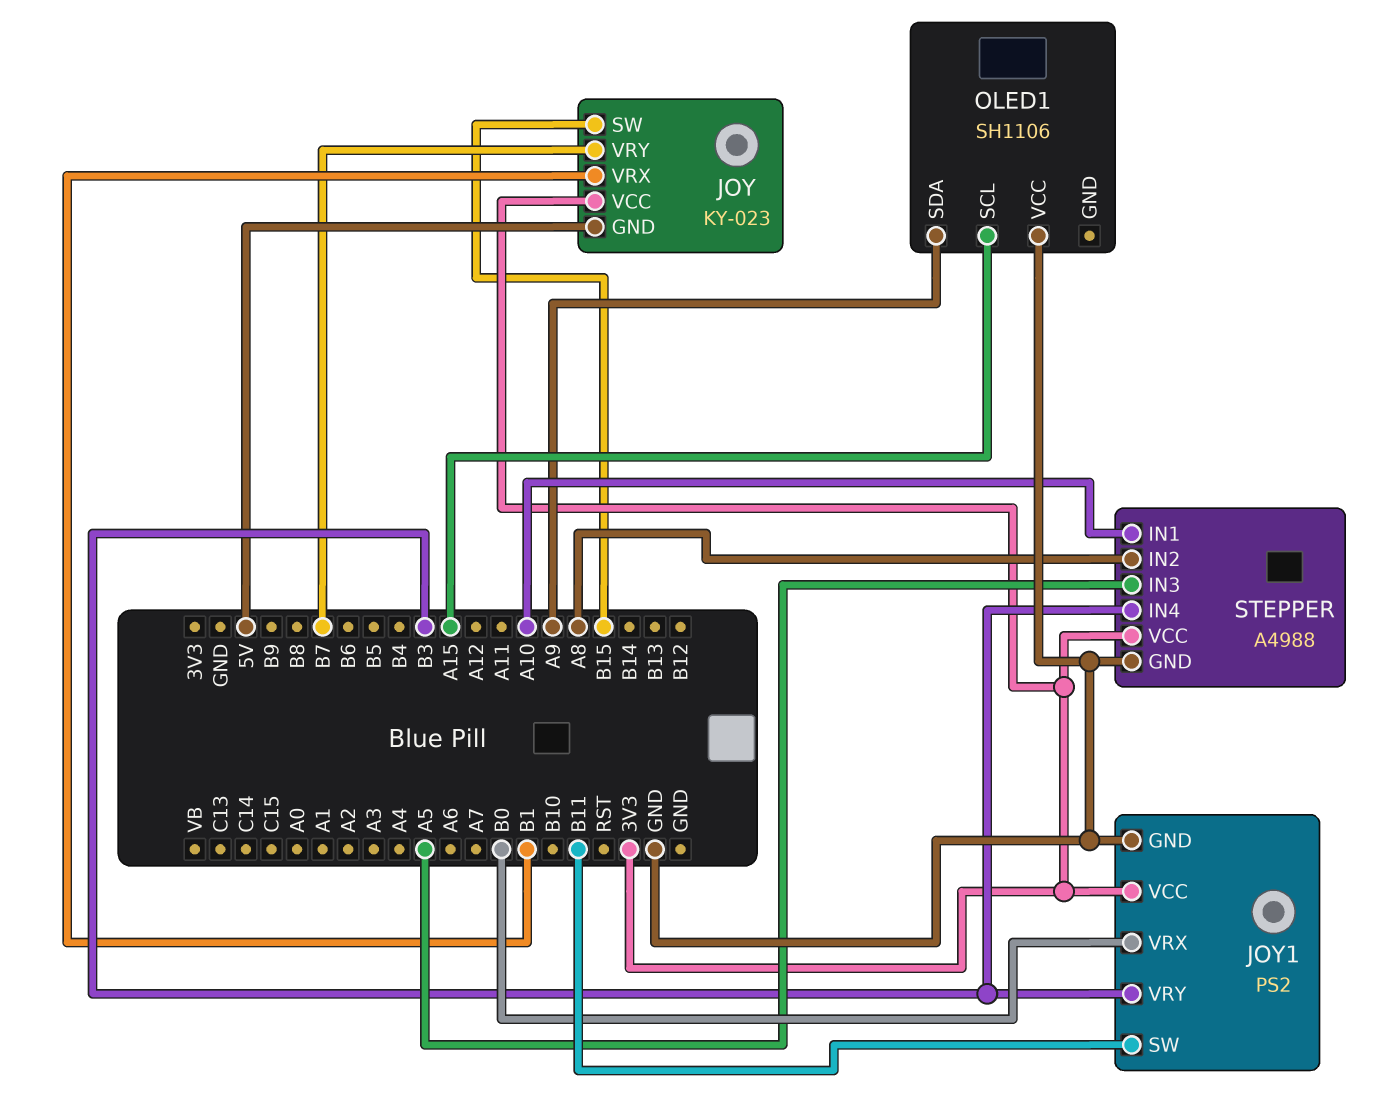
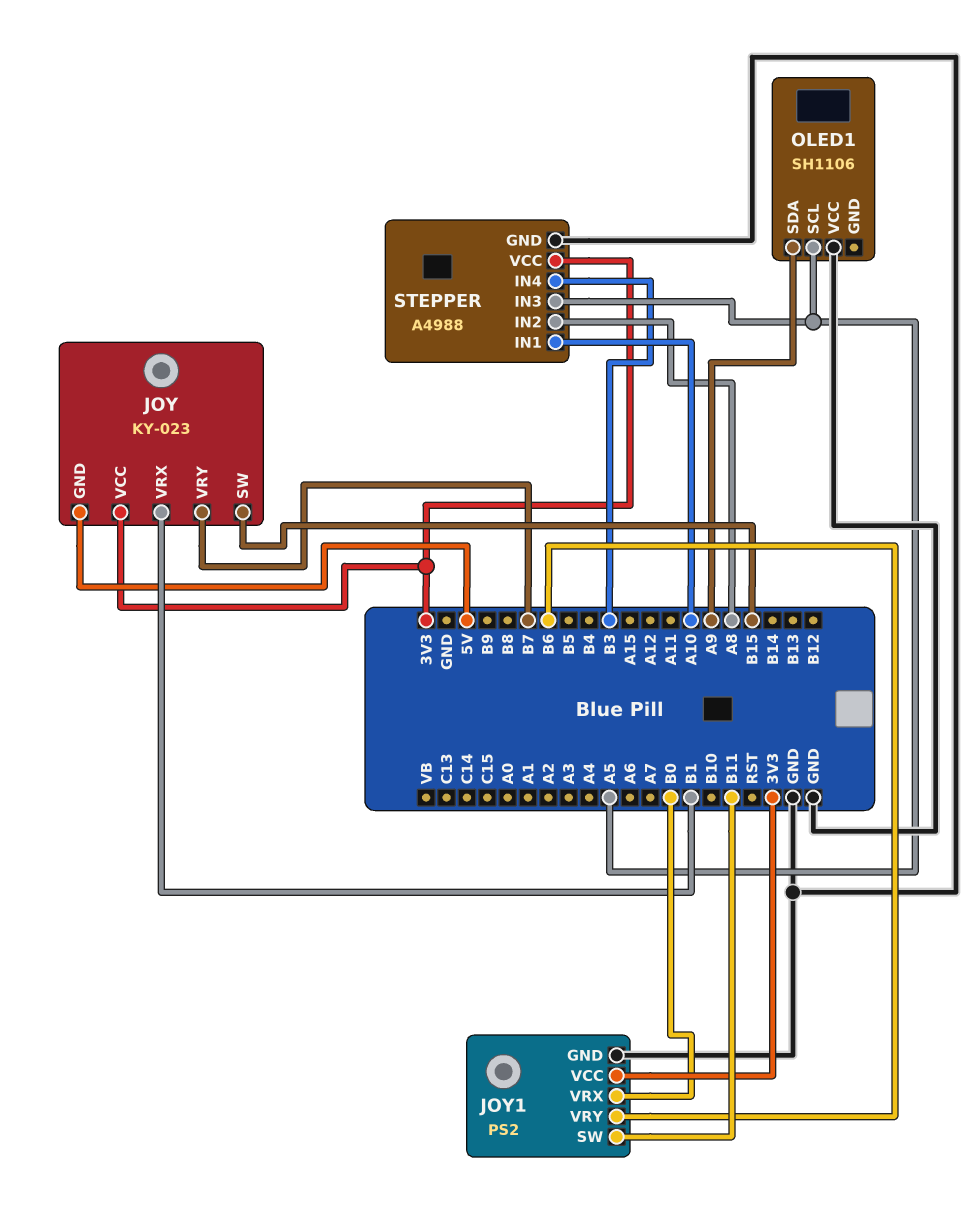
JOY1 pin VRY: B3 -> B6
OLED1 pin SCL: A15 -> A5

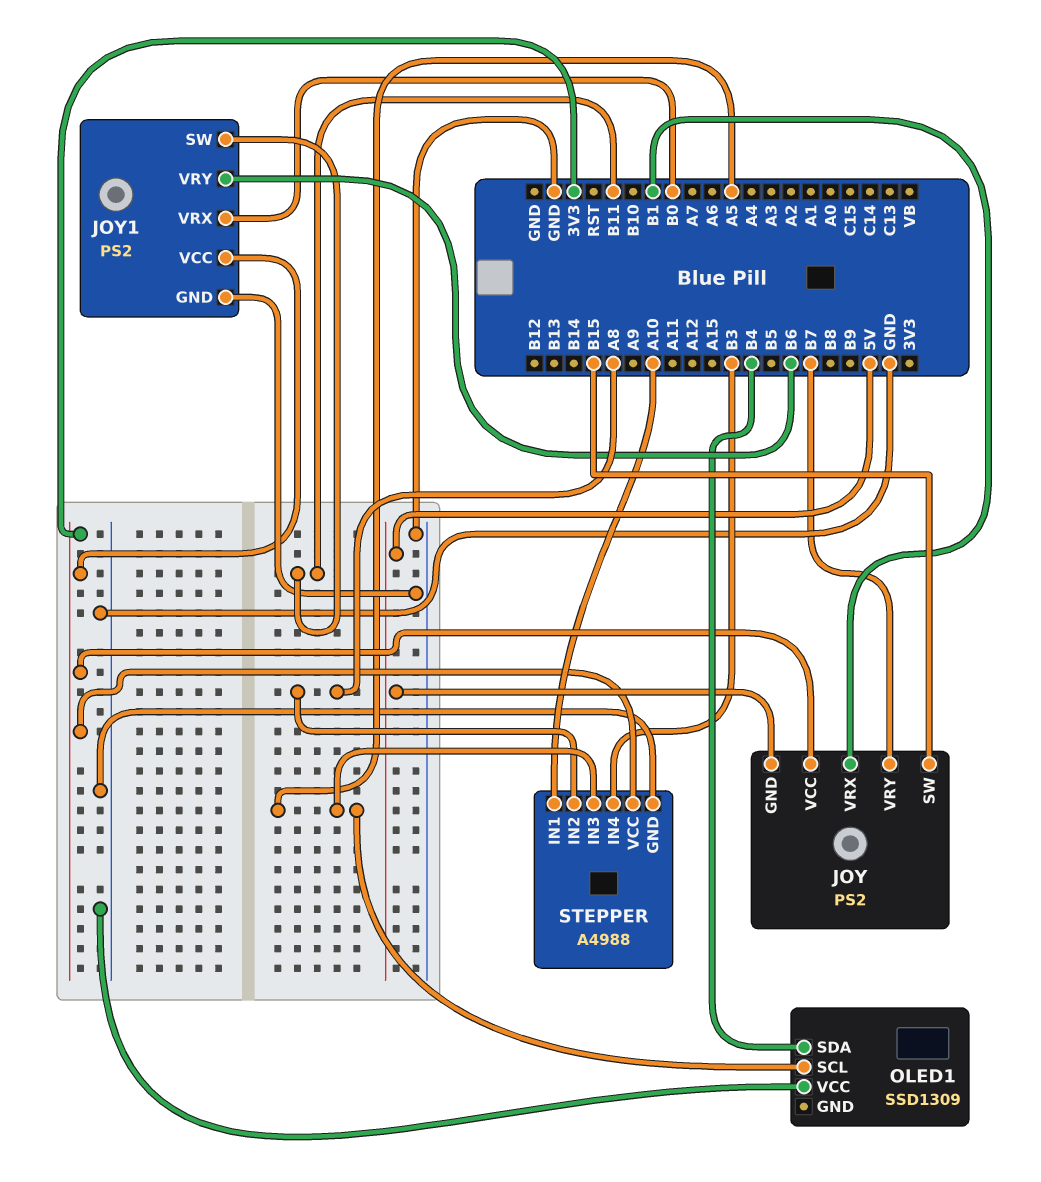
JOY: KY-023 -> PS2
OLED1: SH1106 -> SSD1309
OLED1 pin SDA: A9 -> B4

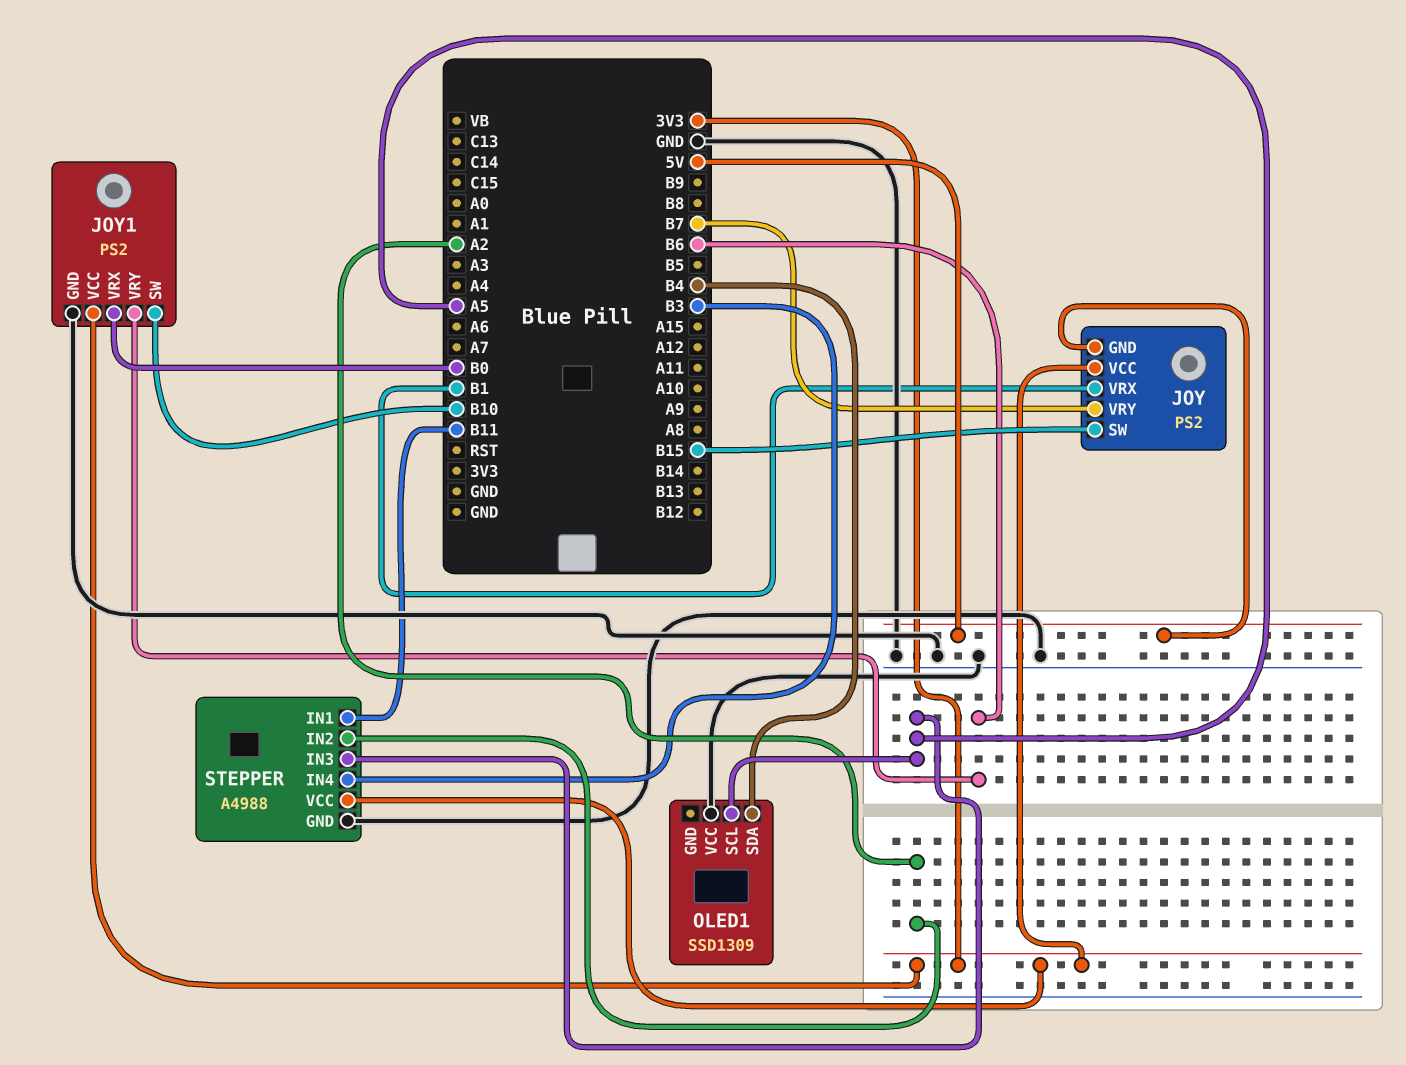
JOY1 pin SW: B11 -> B10
STEPPER pin IN1: A10 -> B11
STEPPER pin IN2: A8 -> A2

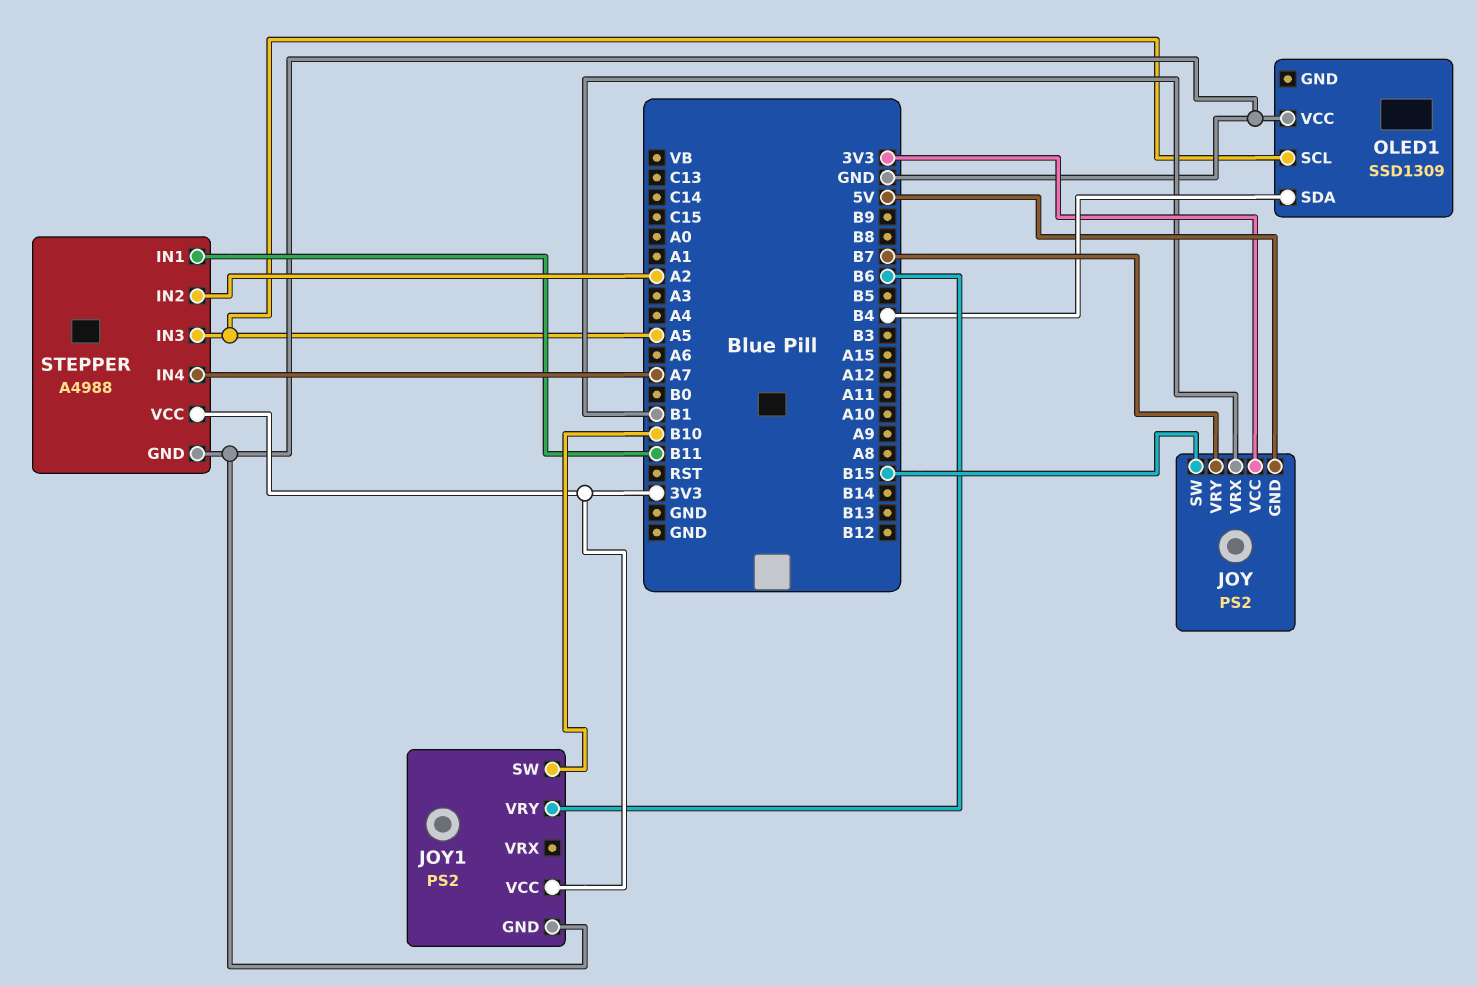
JOY1 pin VRX: B0 -> none
STEPPER pin IN4: B3 -> A7

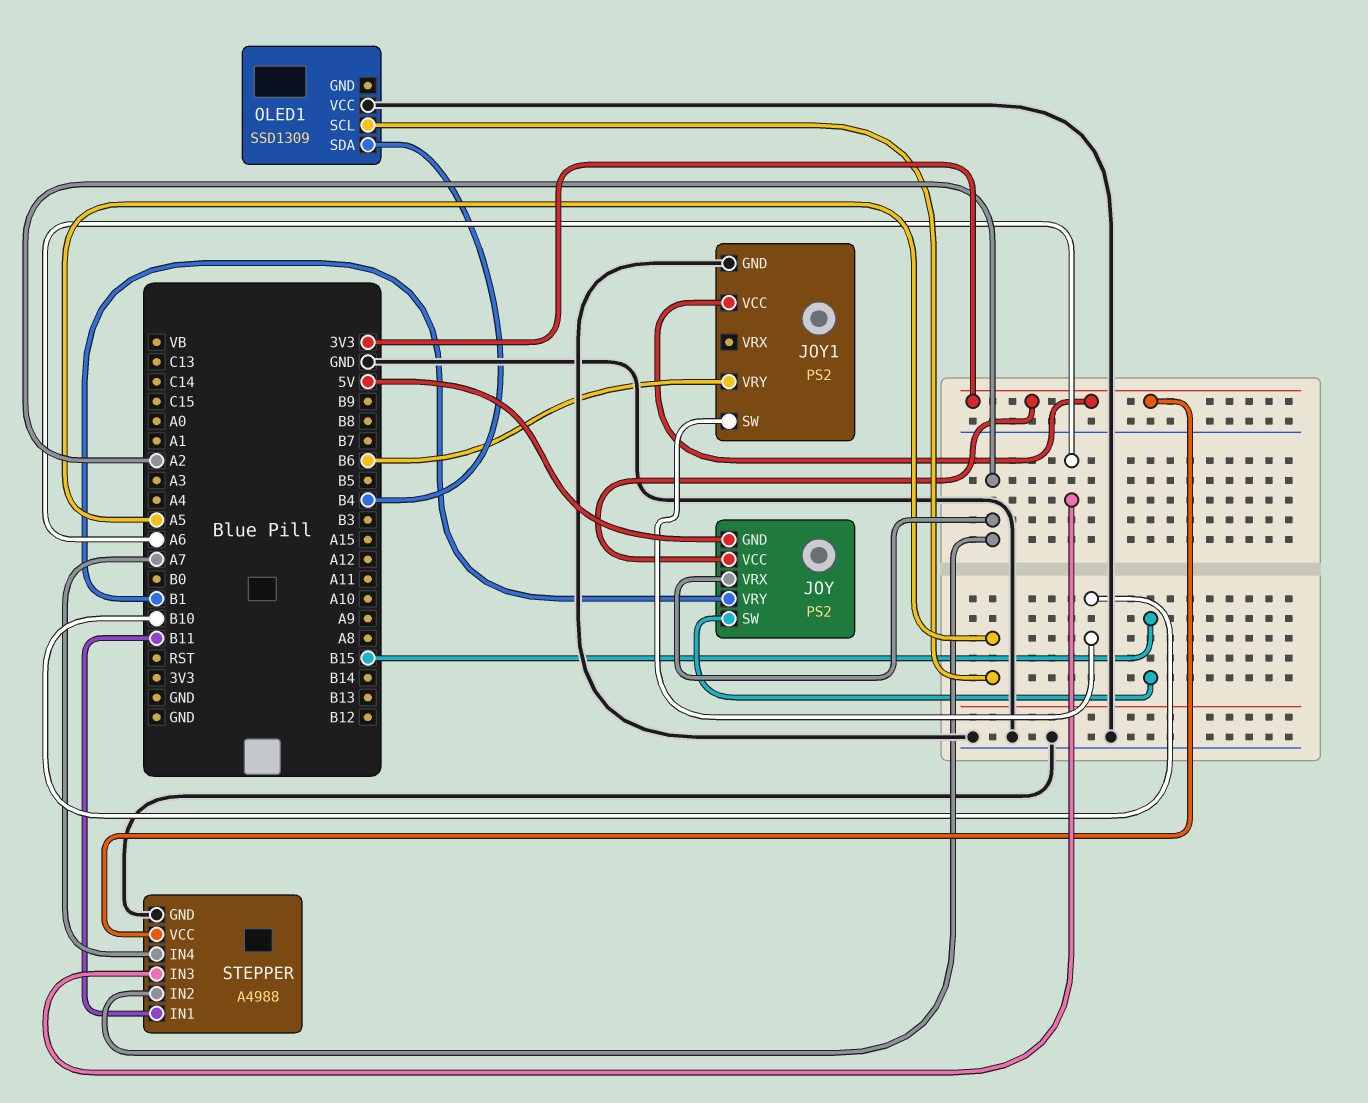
JOY pin VRX: B1 -> A2
JOY pin VRY: B7 -> B1
STEPPER pin IN3: A5 -> A6

